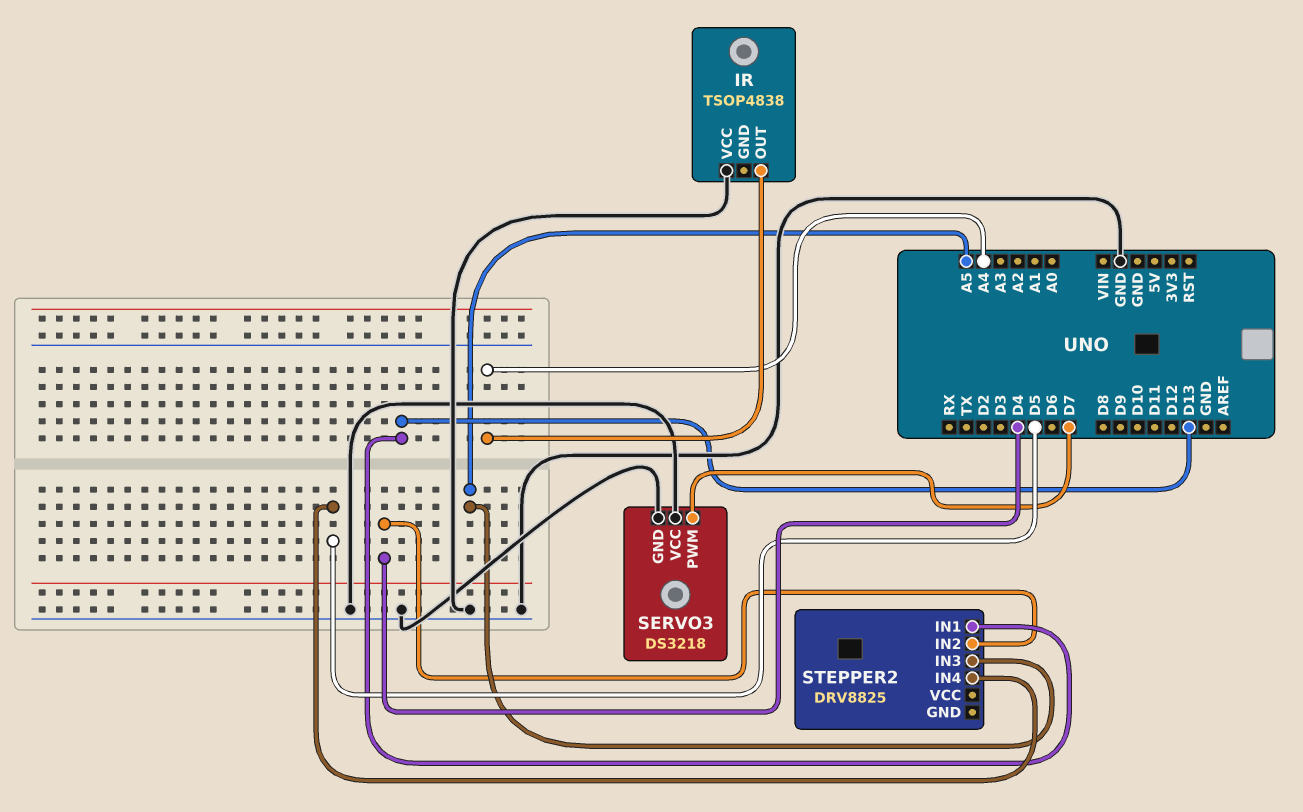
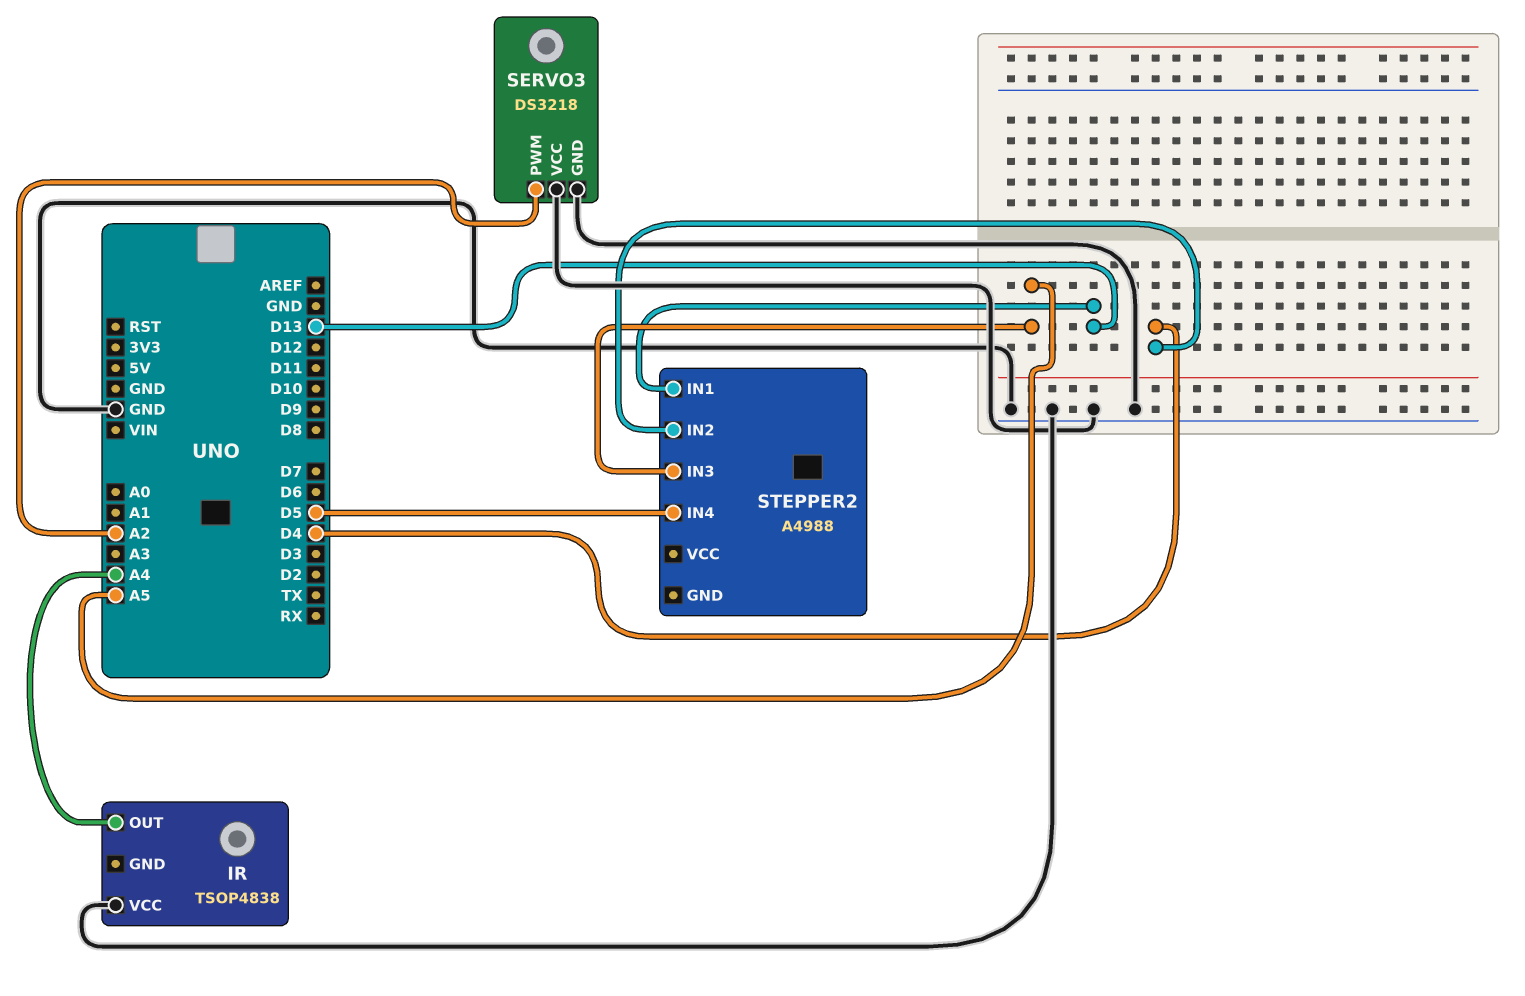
SERVO3 pin PWM: D7 -> A2
STEPPER2: DRV8825 -> A4988

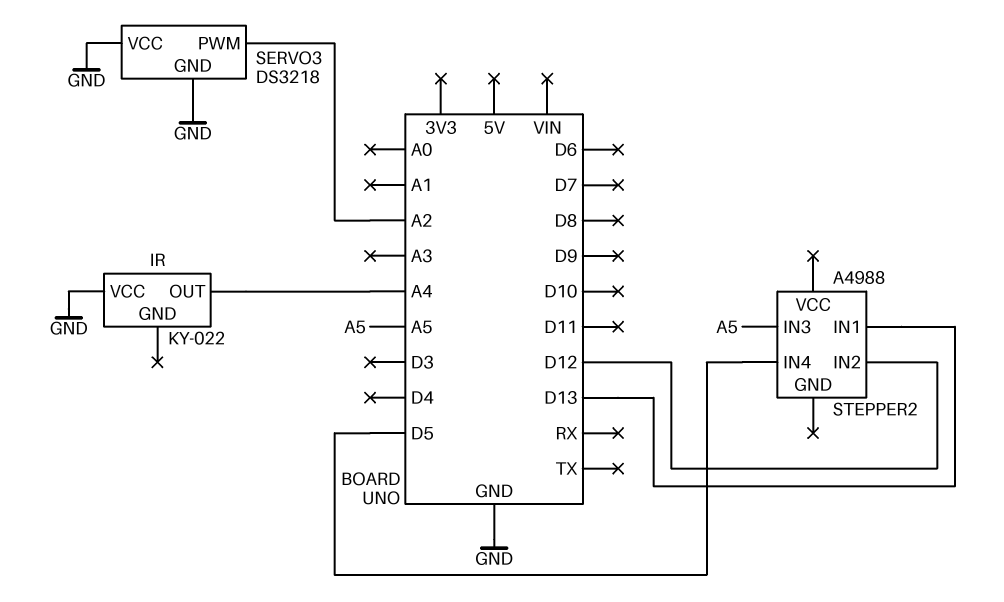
IR: TSOP4838 -> KY-022
STEPPER2 pin IN2: D4 -> D12

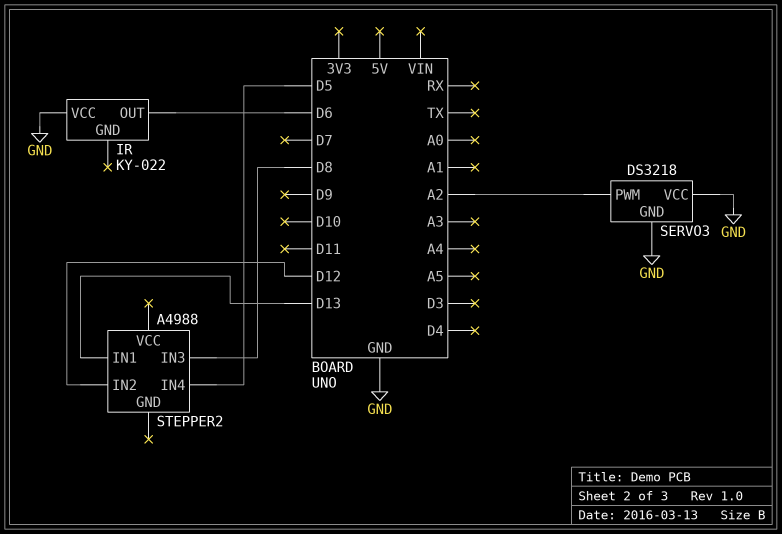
IR pin OUT: A4 -> D6
STEPPER2 pin IN3: A5 -> D8

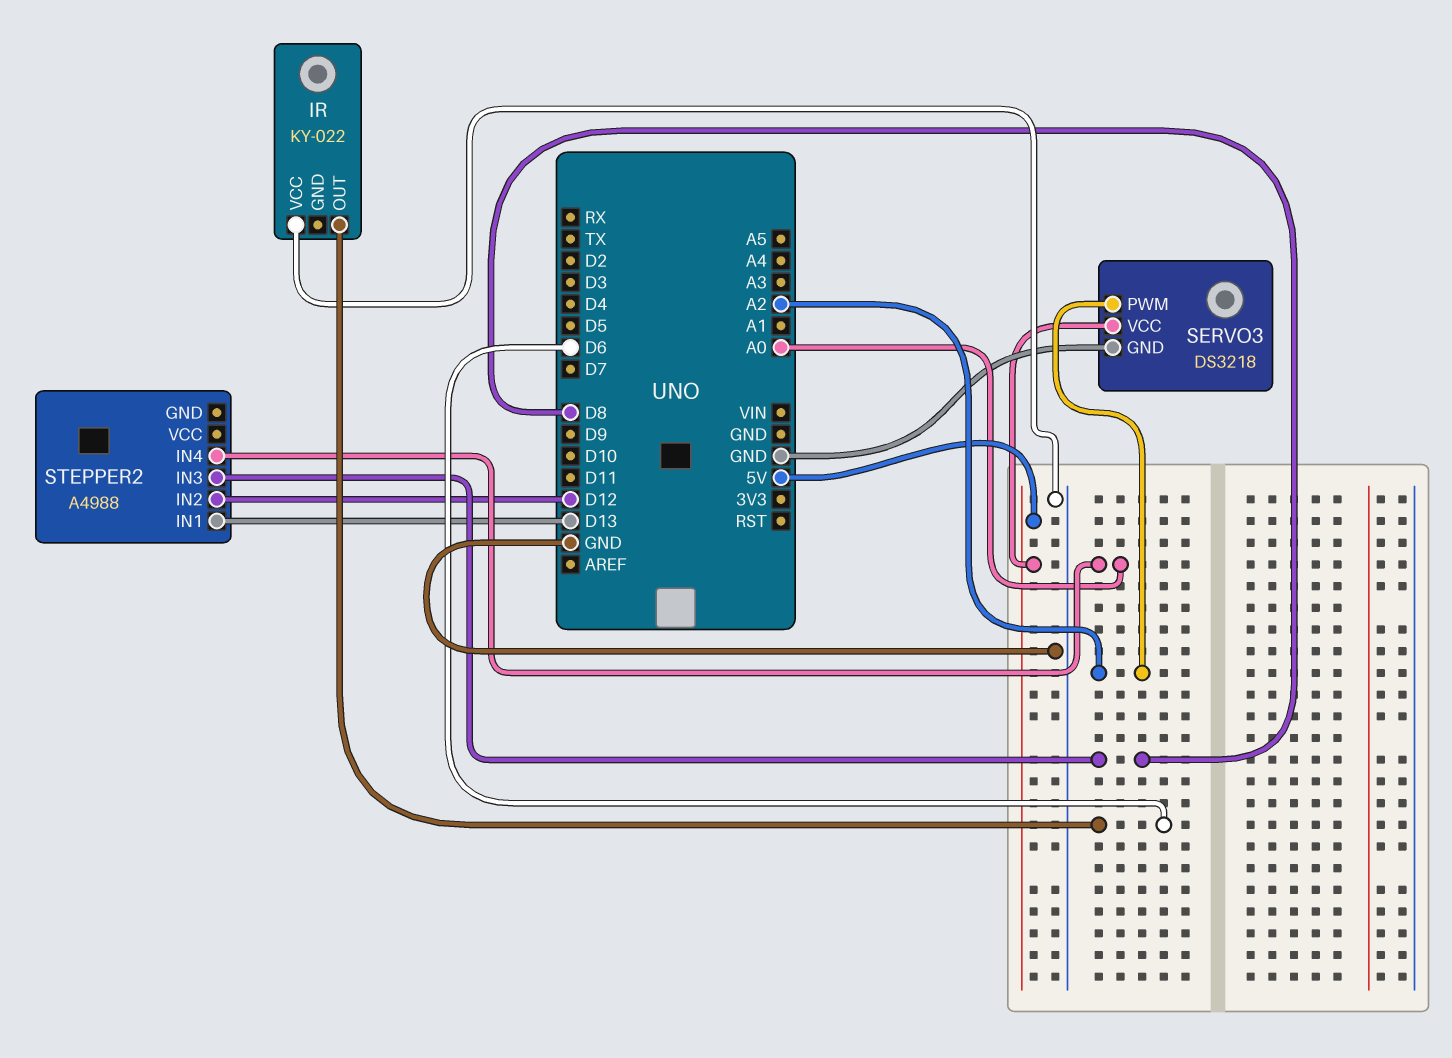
SERVO3 pin VCC: GND -> 5V
STEPPER2 pin IN4: D5 -> A0

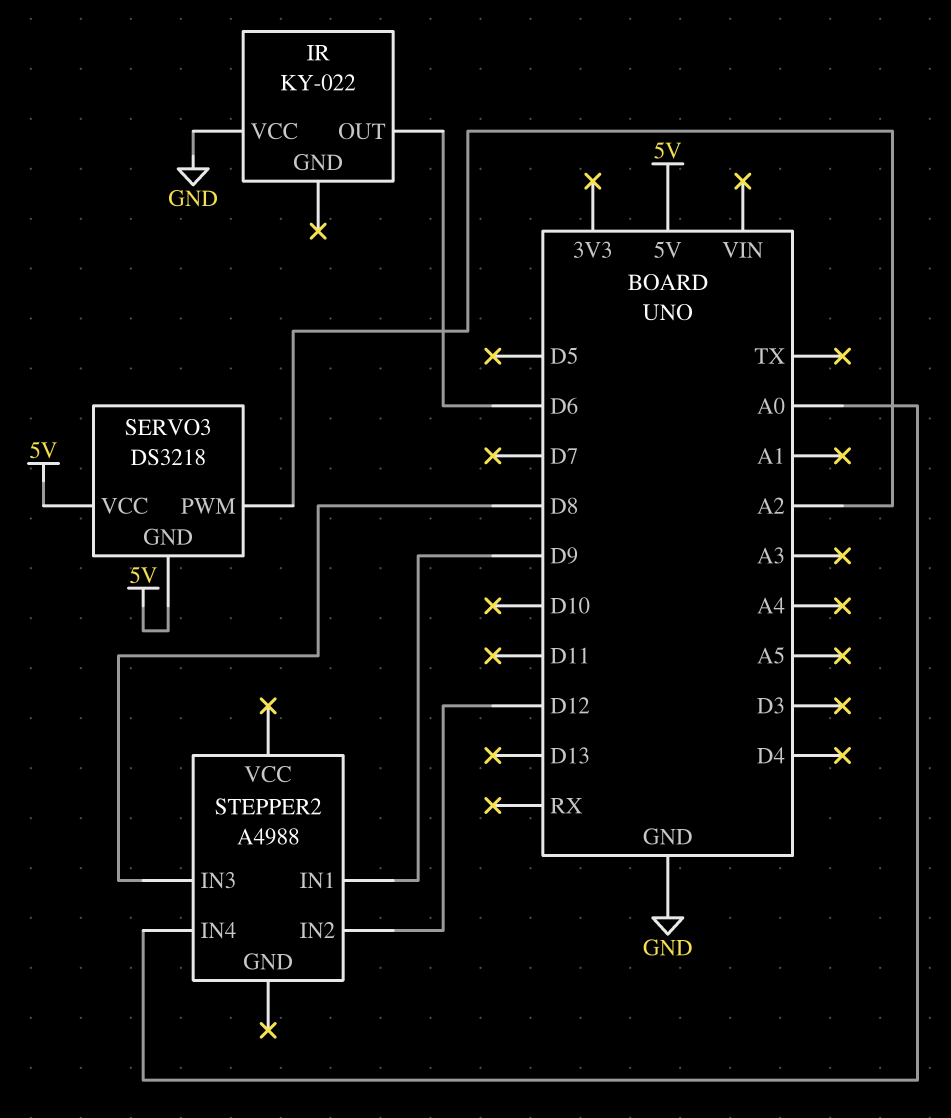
SERVO3 pin GND: GND -> 5V
STEPPER2 pin IN1: D13 -> D9

